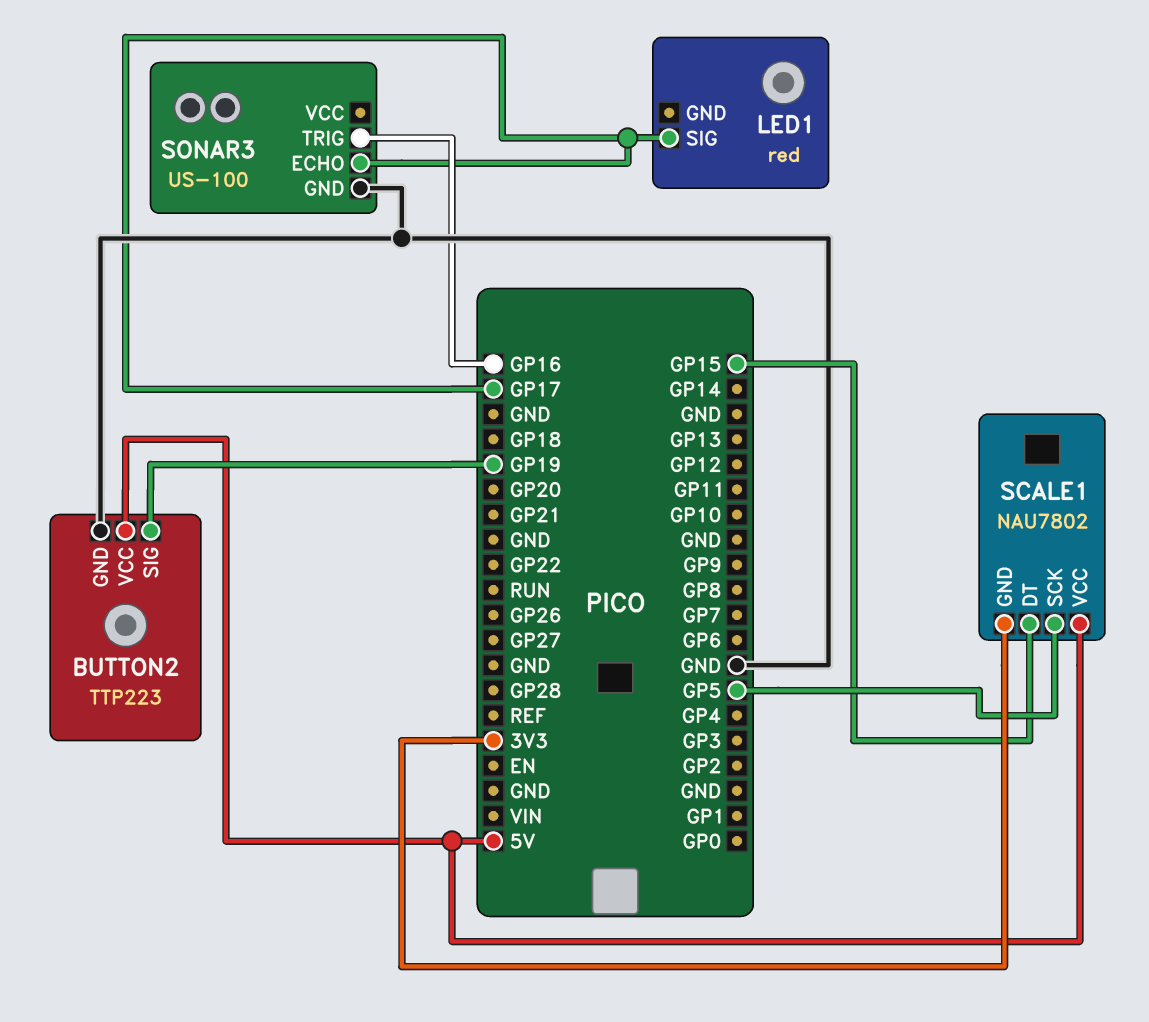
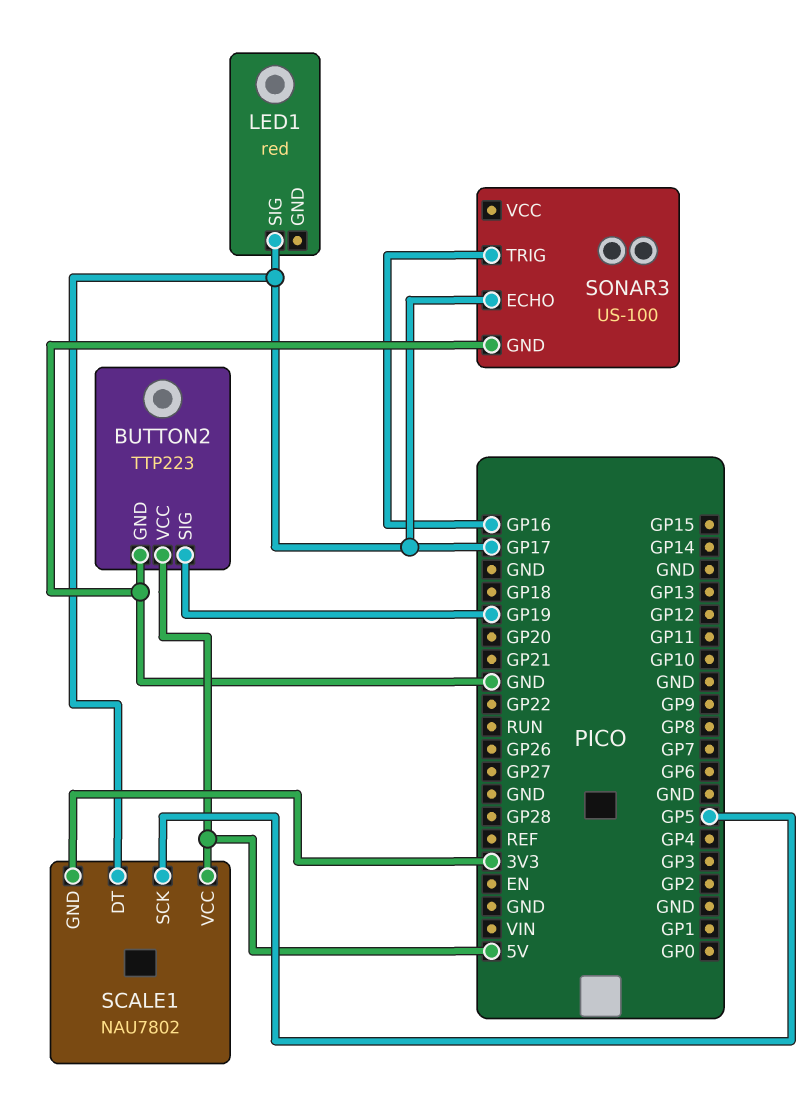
SCALE1 pin DT: GP15 -> GP17

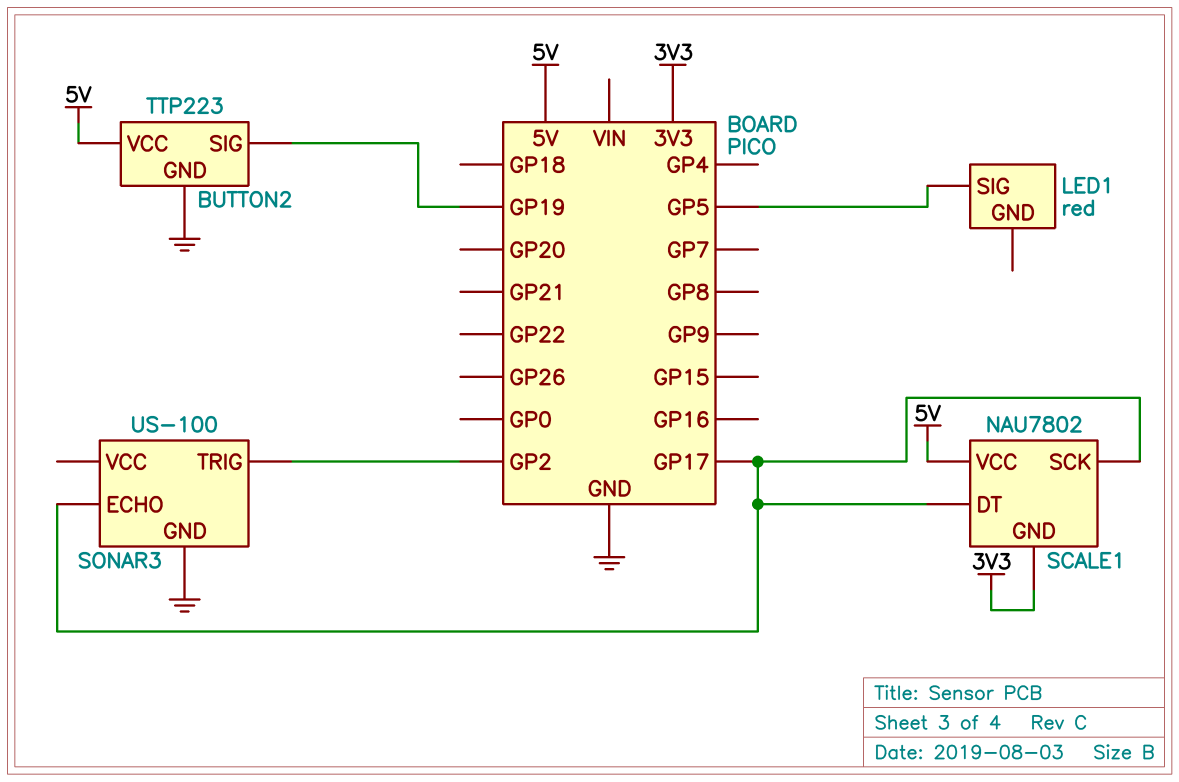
LED1 pin SIG: GP17 -> GP5
SCALE1 pin SCK: GP5 -> GP17
SONAR3 pin TRIG: GP16 -> GP2

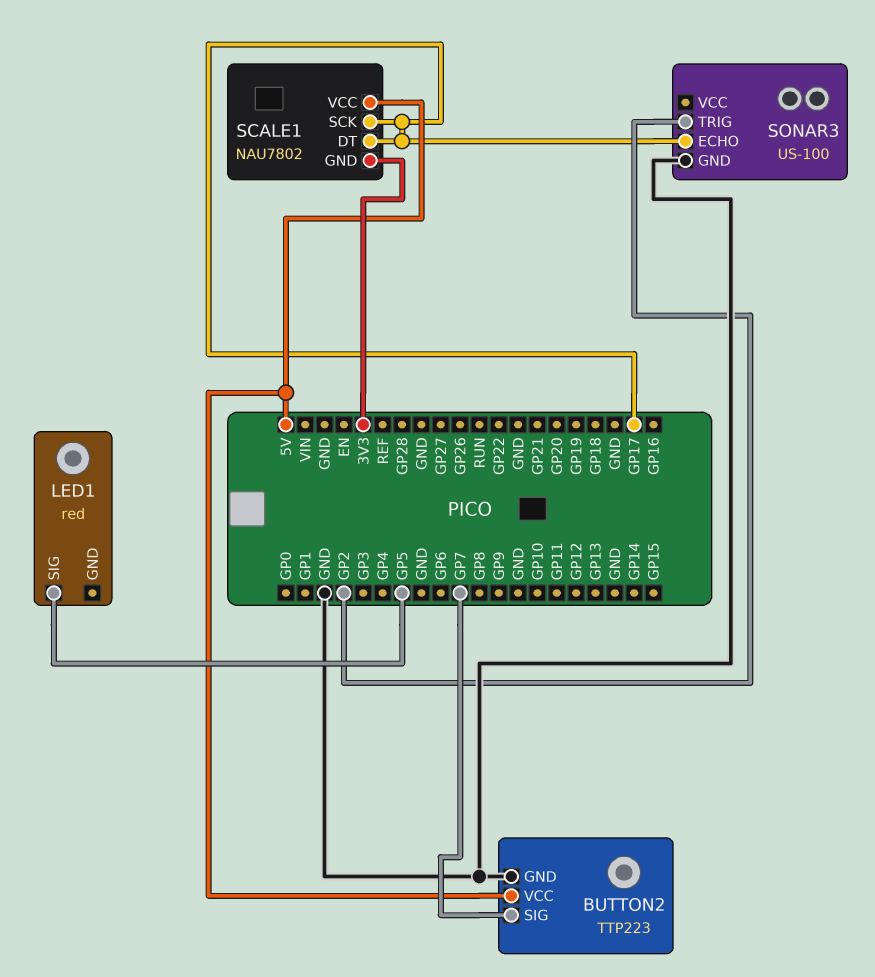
BUTTON2 pin SIG: GP19 -> GP7

